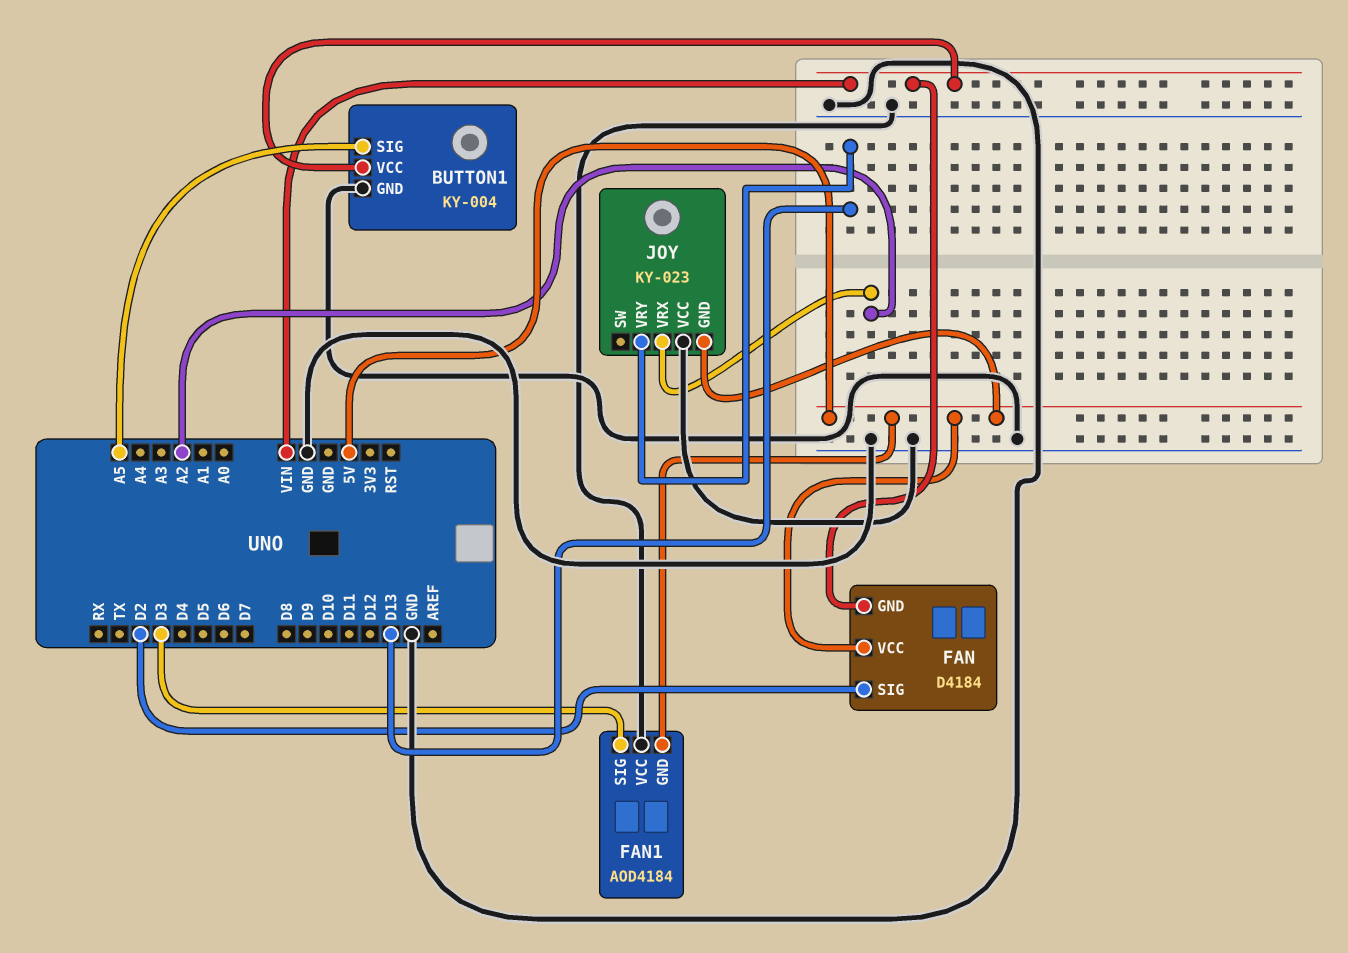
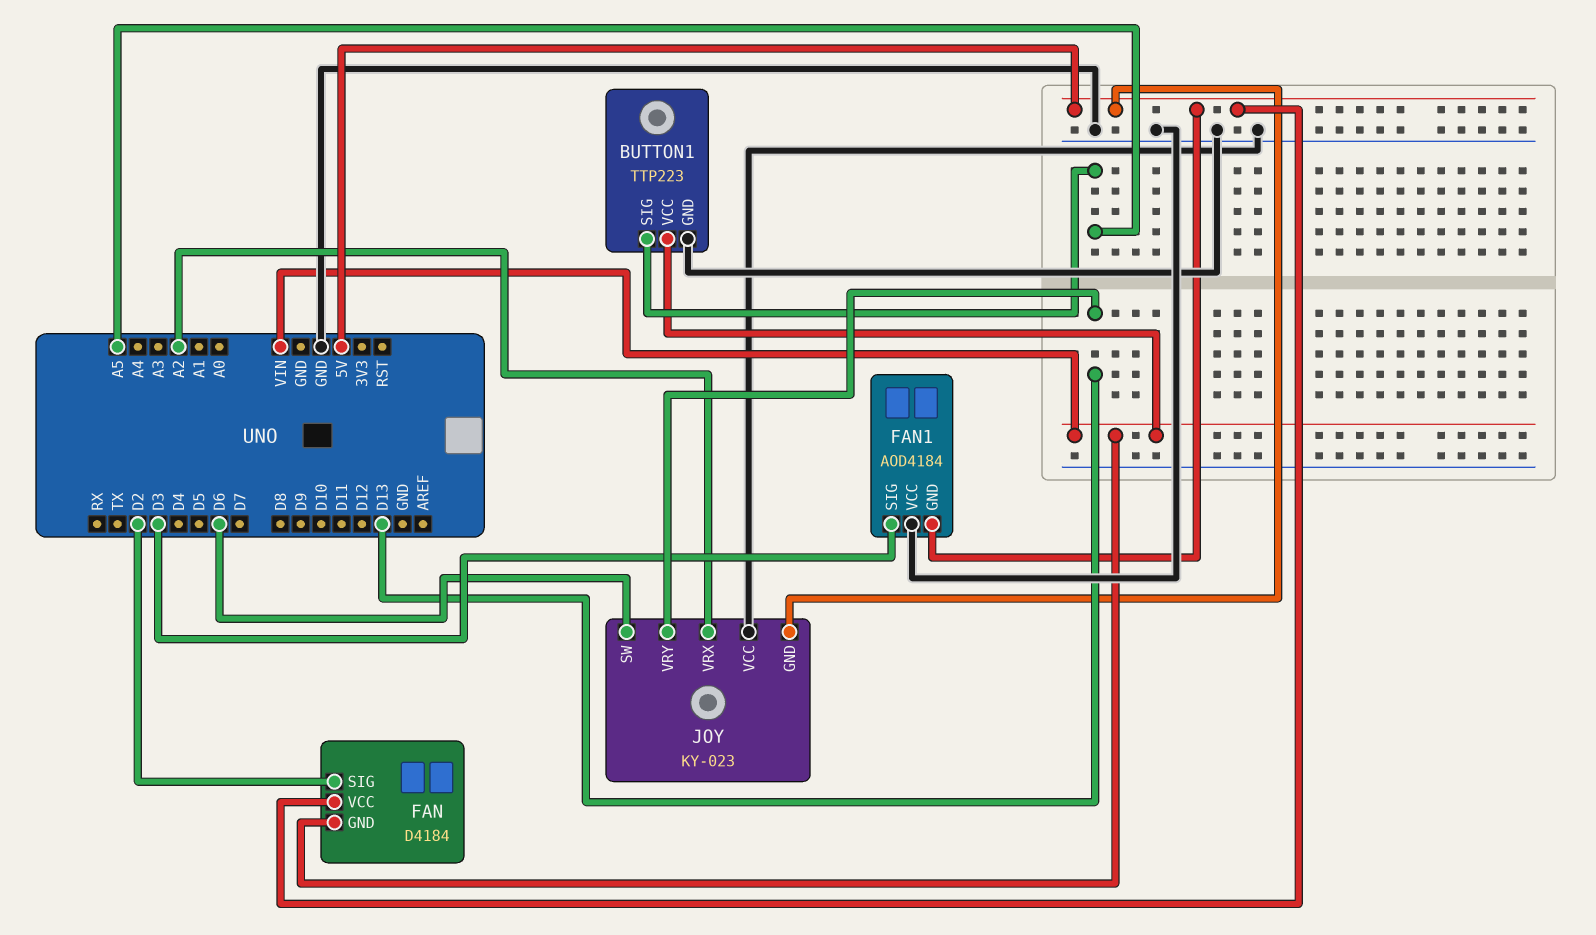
BUTTON1: KY-004 -> TTP223
JOY pin SW: none -> D6

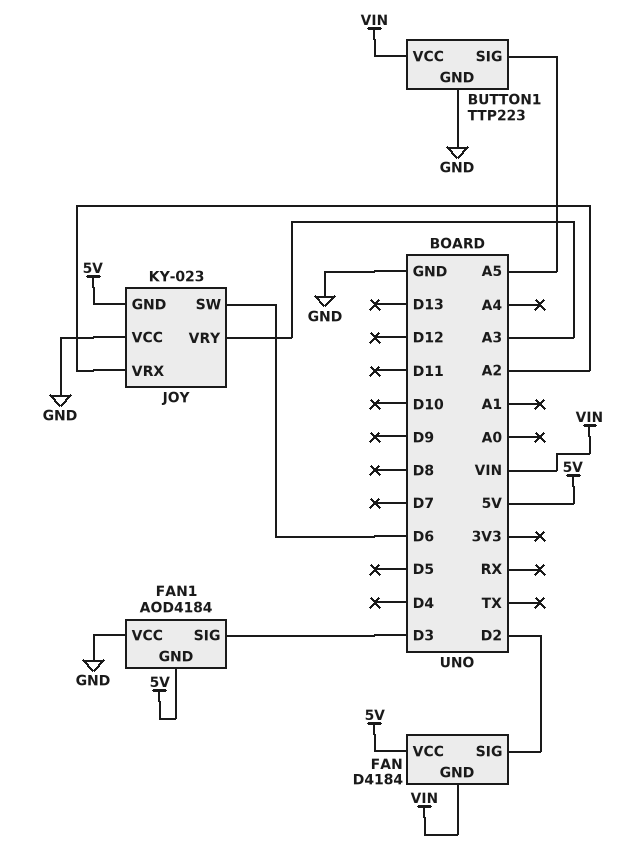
JOY pin VRY: D13 -> A3

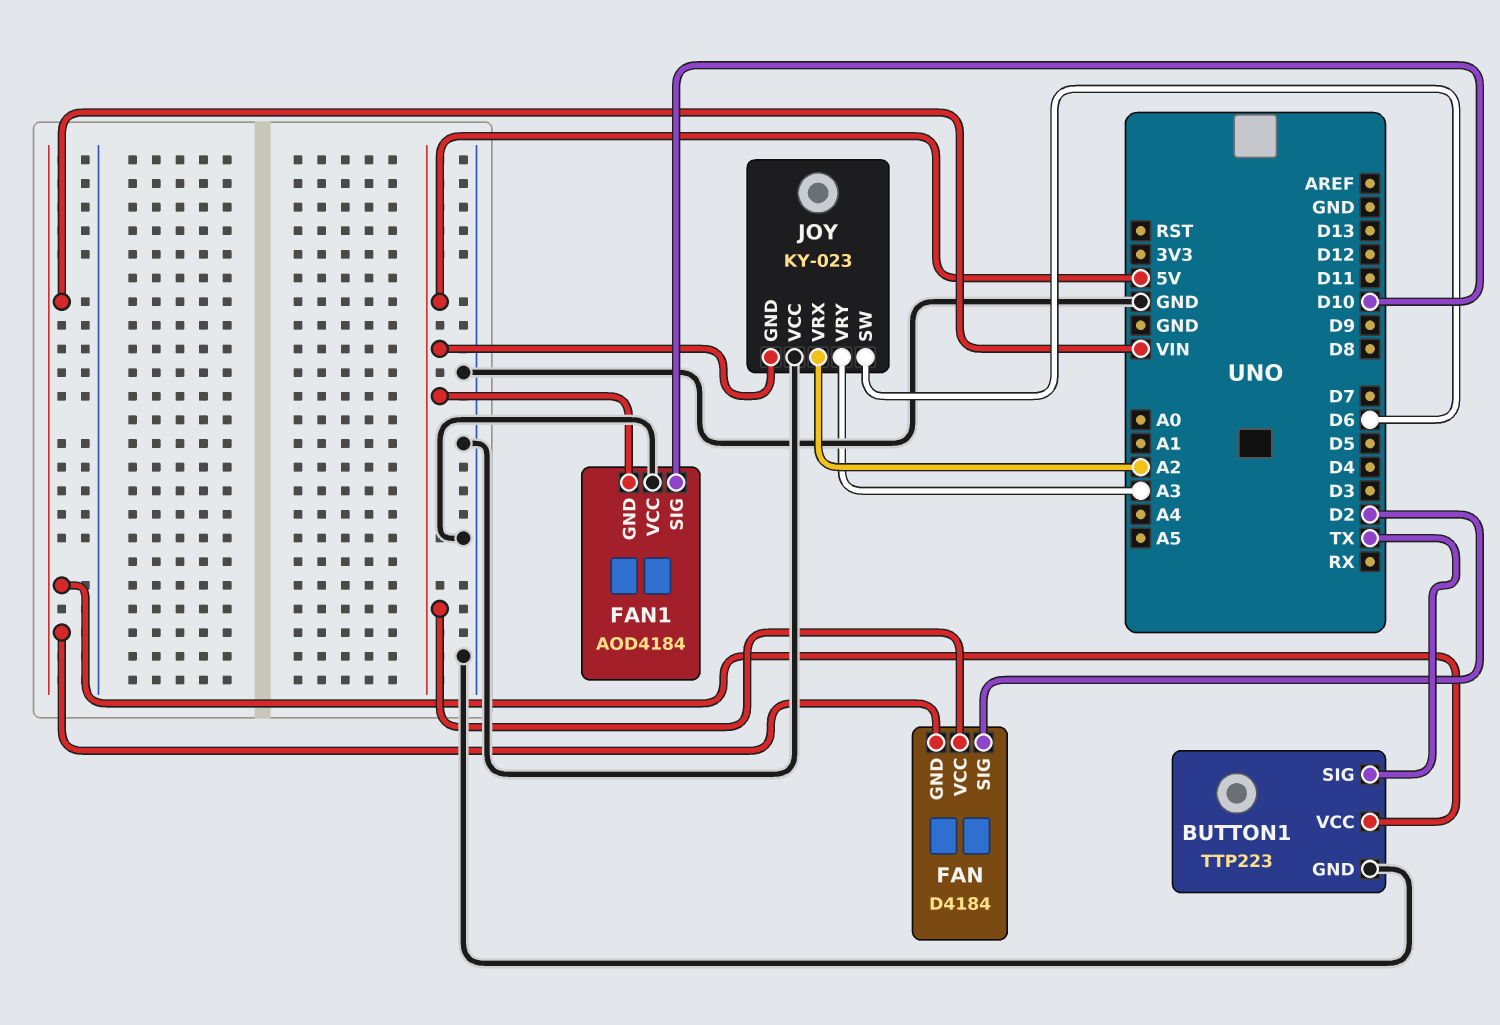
BUTTON1 pin SIG: A5 -> TX
FAN1 pin SIG: D3 -> D10

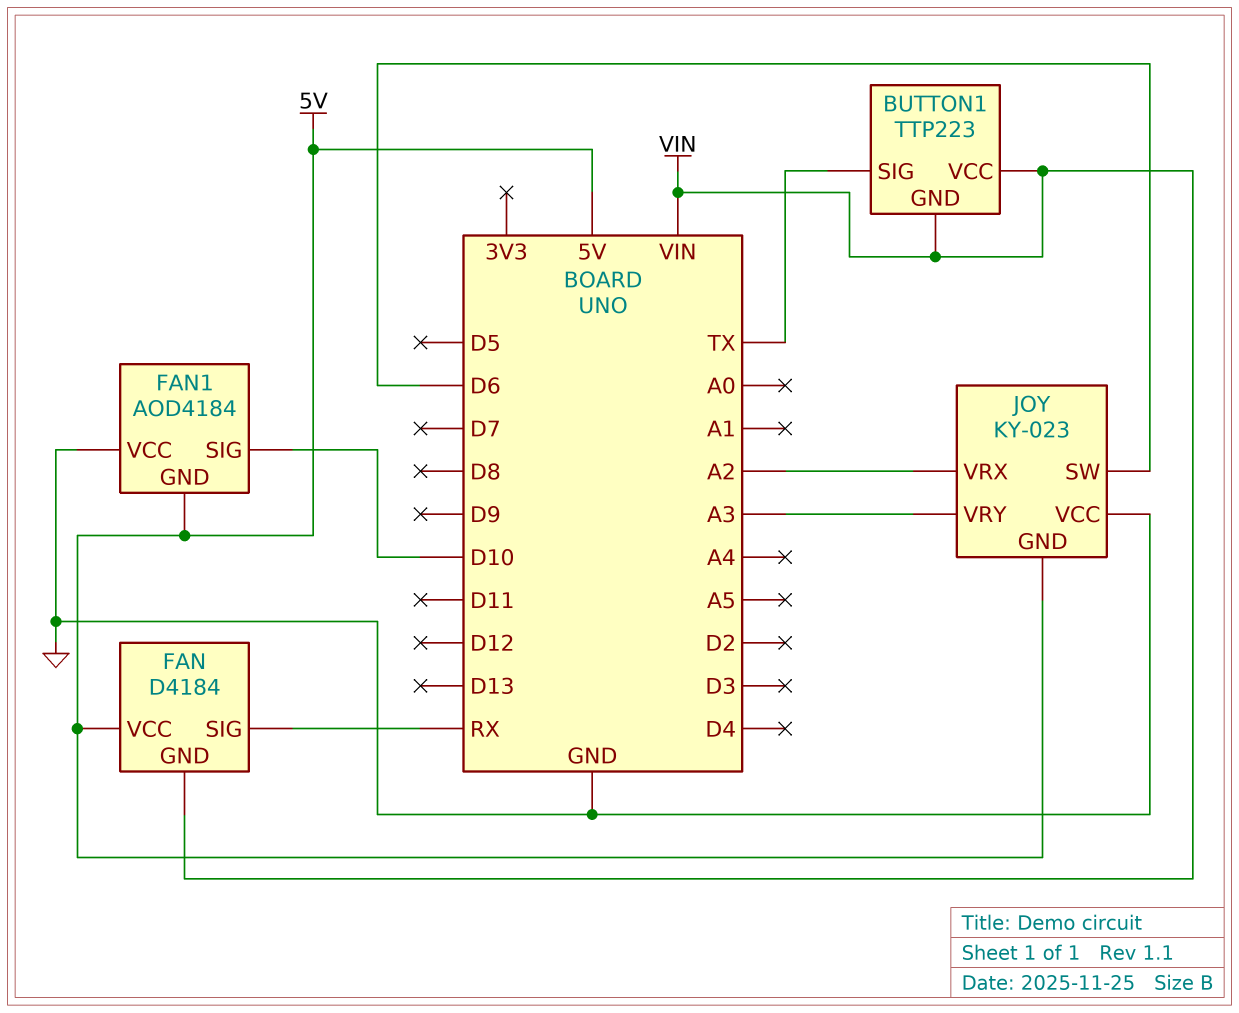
BUTTON1 pin GND: GND -> VIN
FAN pin SIG: D2 -> RX

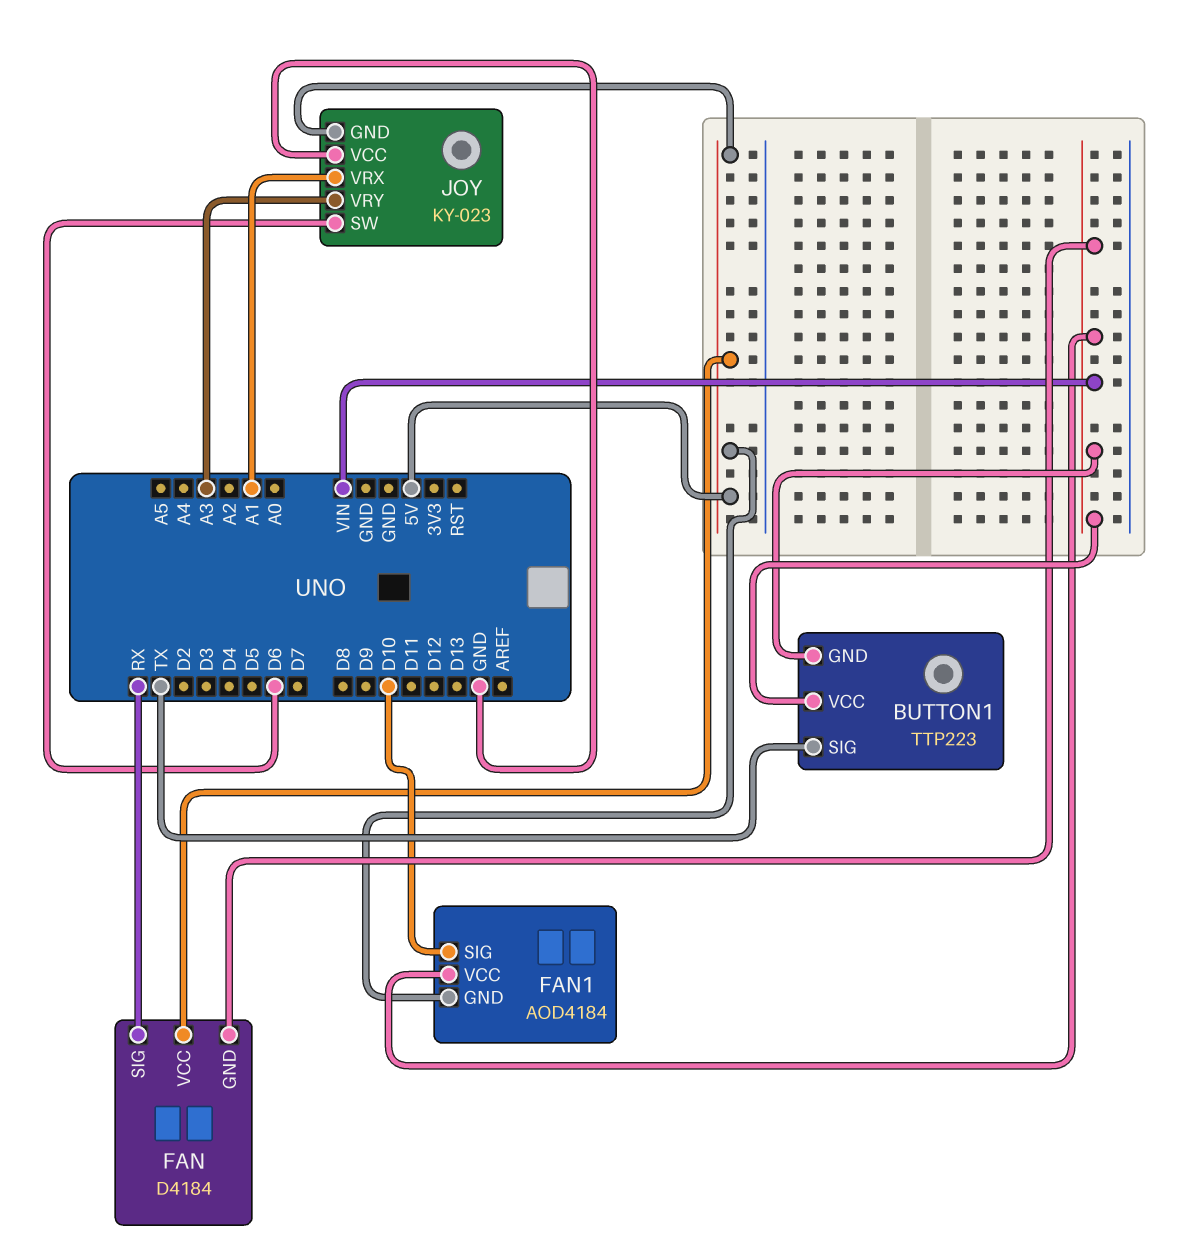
FAN1 pin VCC: GND -> VIN
JOY pin VRX: A2 -> A1

